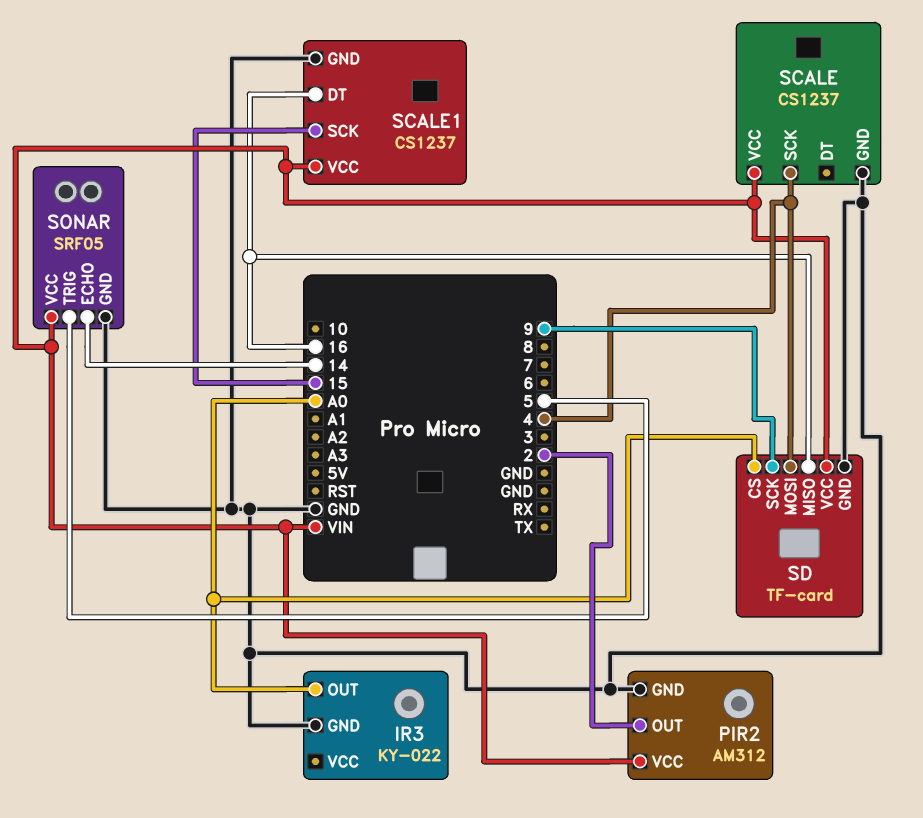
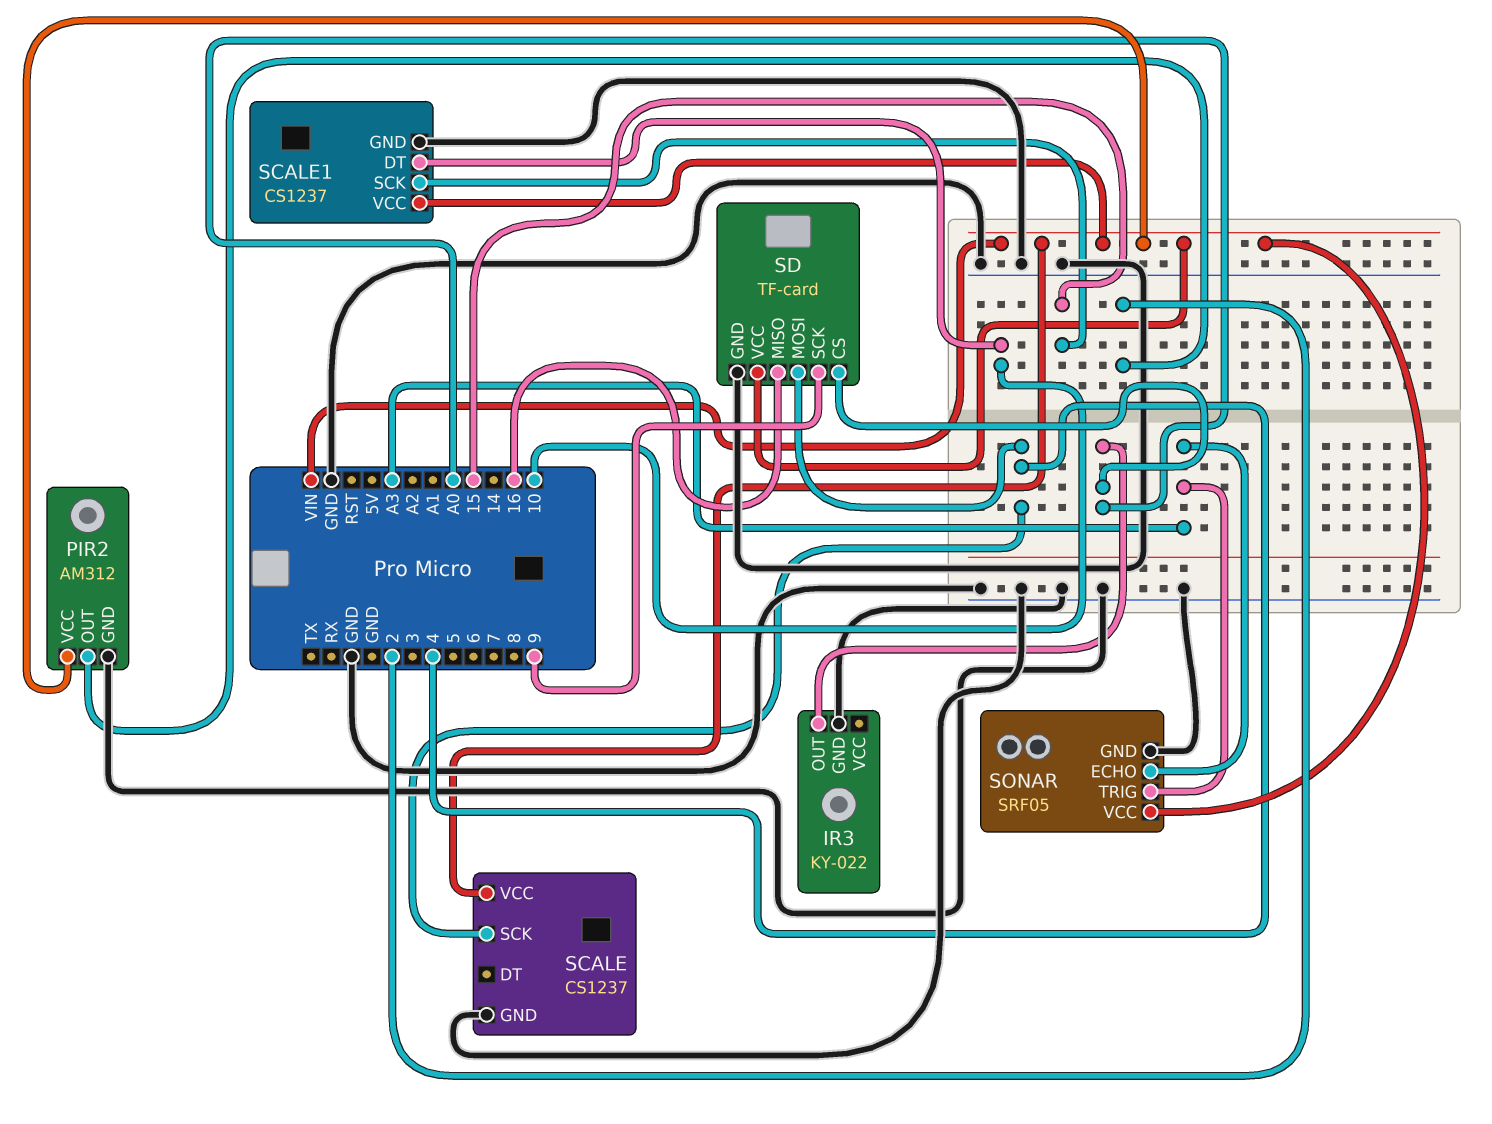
SCALE1 pin DT: 16 -> 10
SONAR pin ECHO: 14 -> A3
SONAR pin TRIG: 5 -> A3

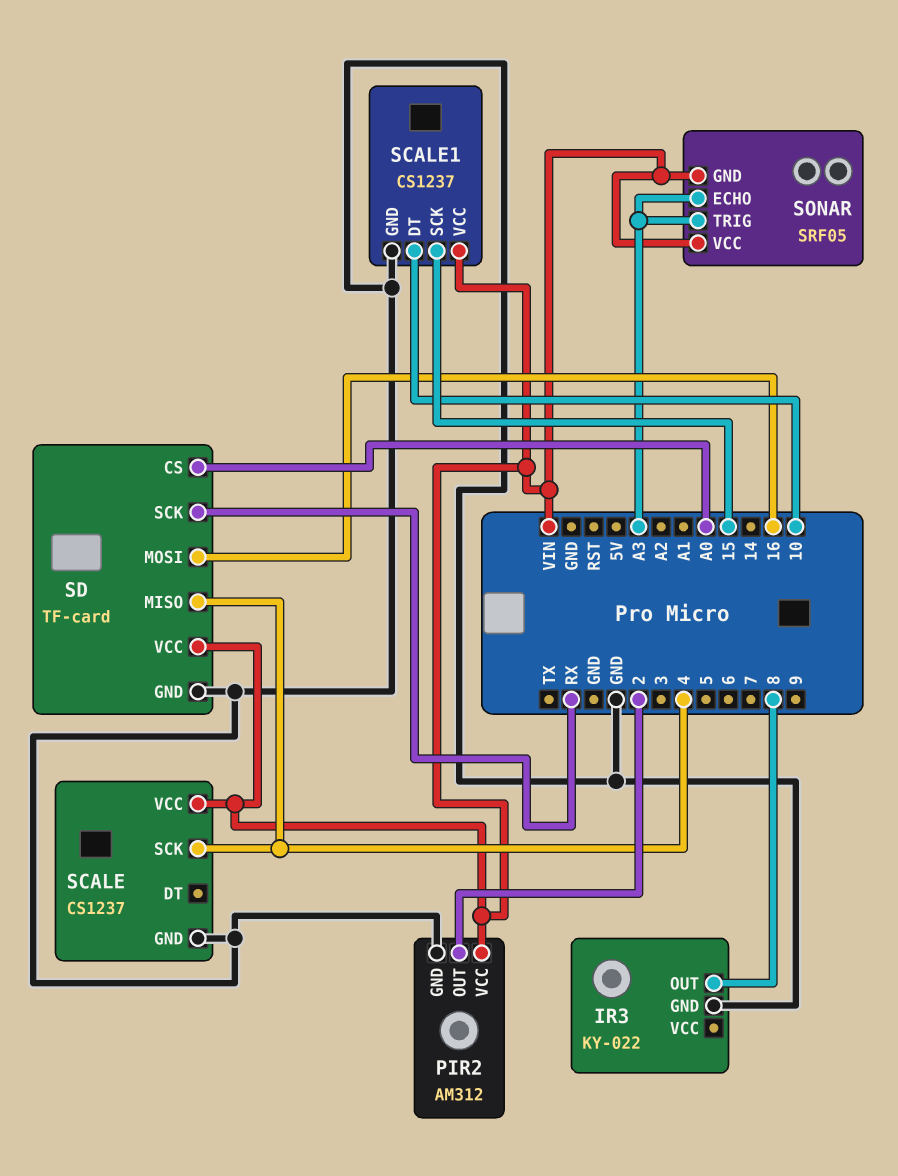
IR3 pin OUT: A0 -> 8
SD pin MISO: 16 -> 4
SD pin MOSI: 4 -> 16
SD pin SCK: 9 -> RX
SONAR pin GND: GND -> VIN

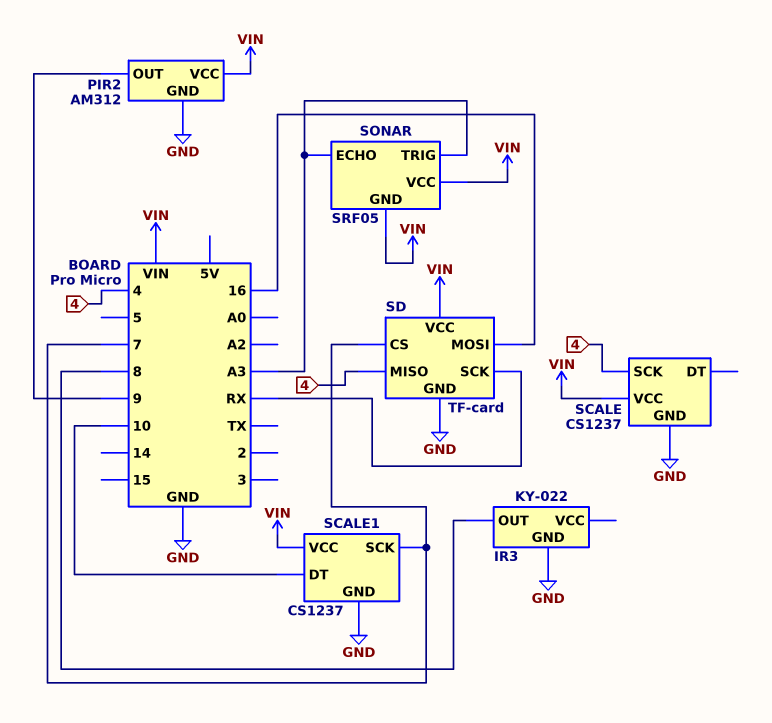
PIR2 pin OUT: 2 -> 9
SCALE1 pin SCK: 15 -> 7
SD pin CS: A0 -> 7

